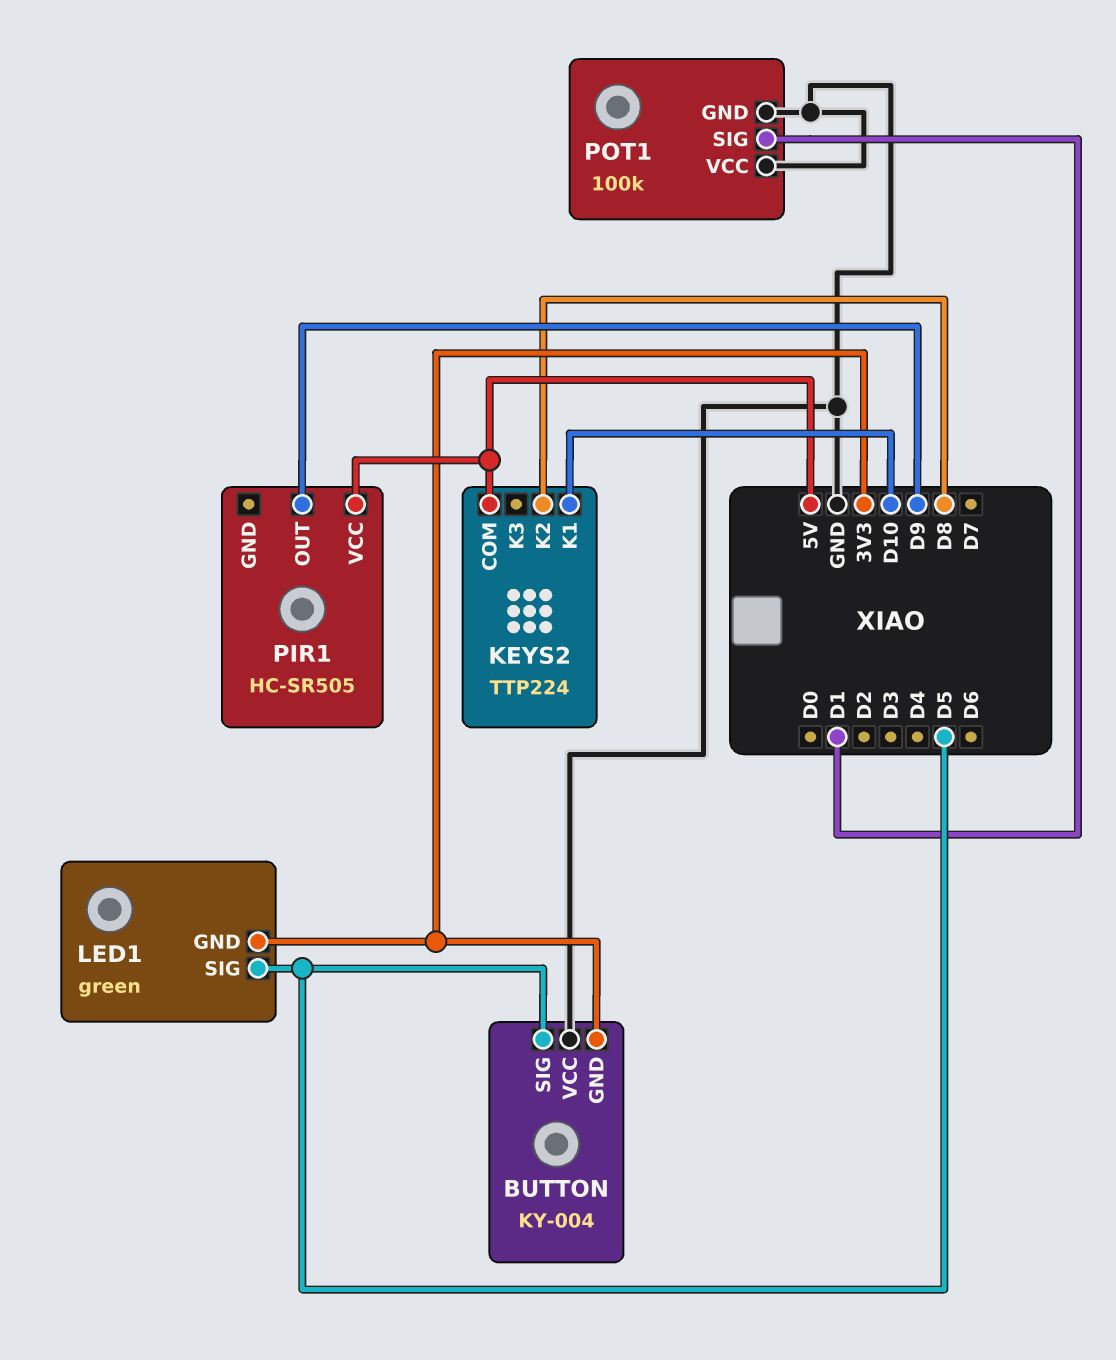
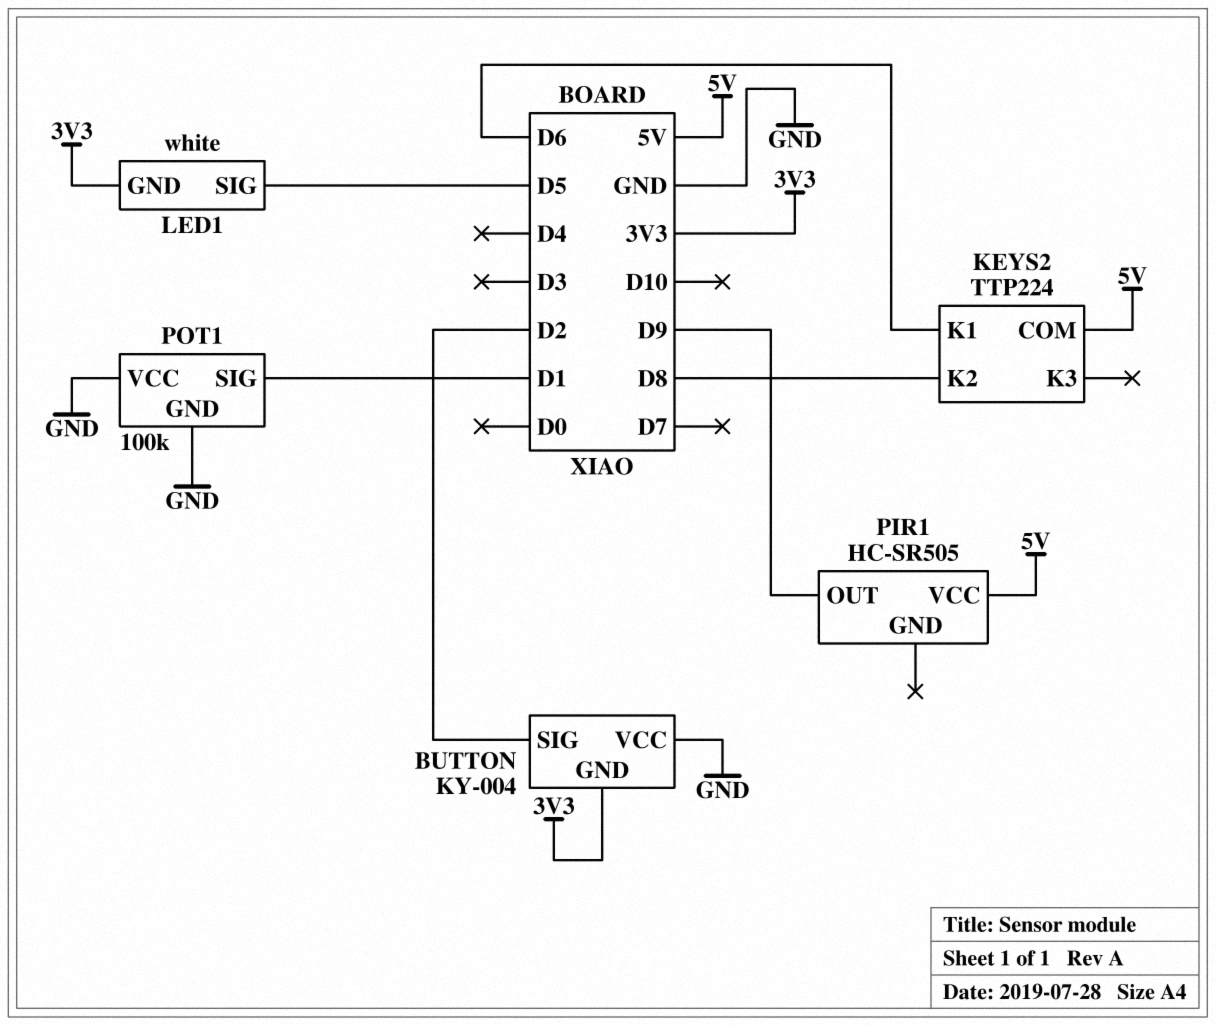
BUTTON pin SIG: D5 -> D2
KEYS2 pin K1: D10 -> D6
LED1: green -> white

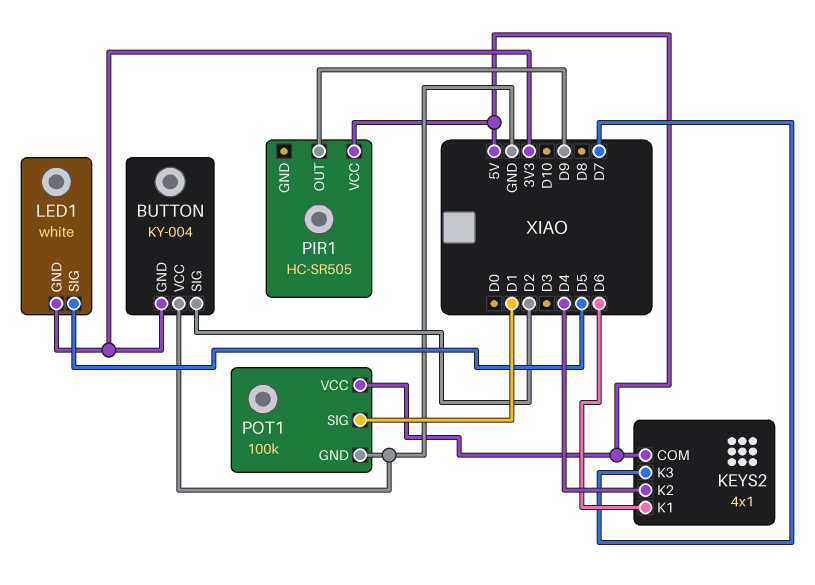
KEYS2: TTP224 -> 4x1
KEYS2 pin K2: D8 -> D4
KEYS2 pin K3: none -> D7
POT1 pin VCC: GND -> 5V

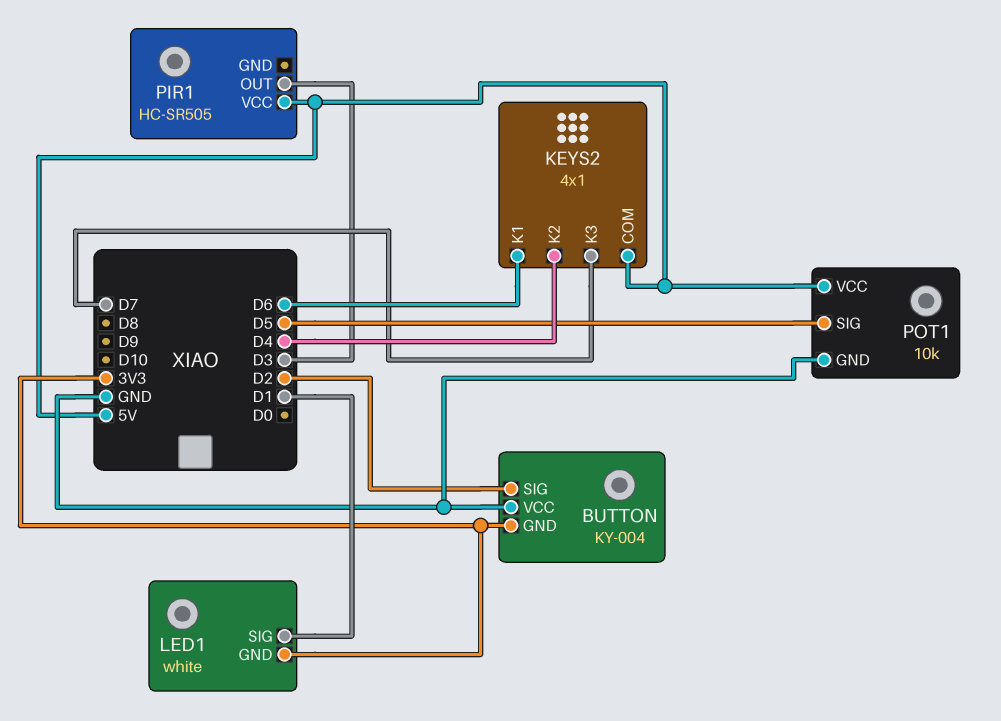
LED1 pin SIG: D5 -> D1
PIR1 pin OUT: D9 -> D3
POT1: 100k -> 10k
POT1 pin SIG: D1 -> D5

